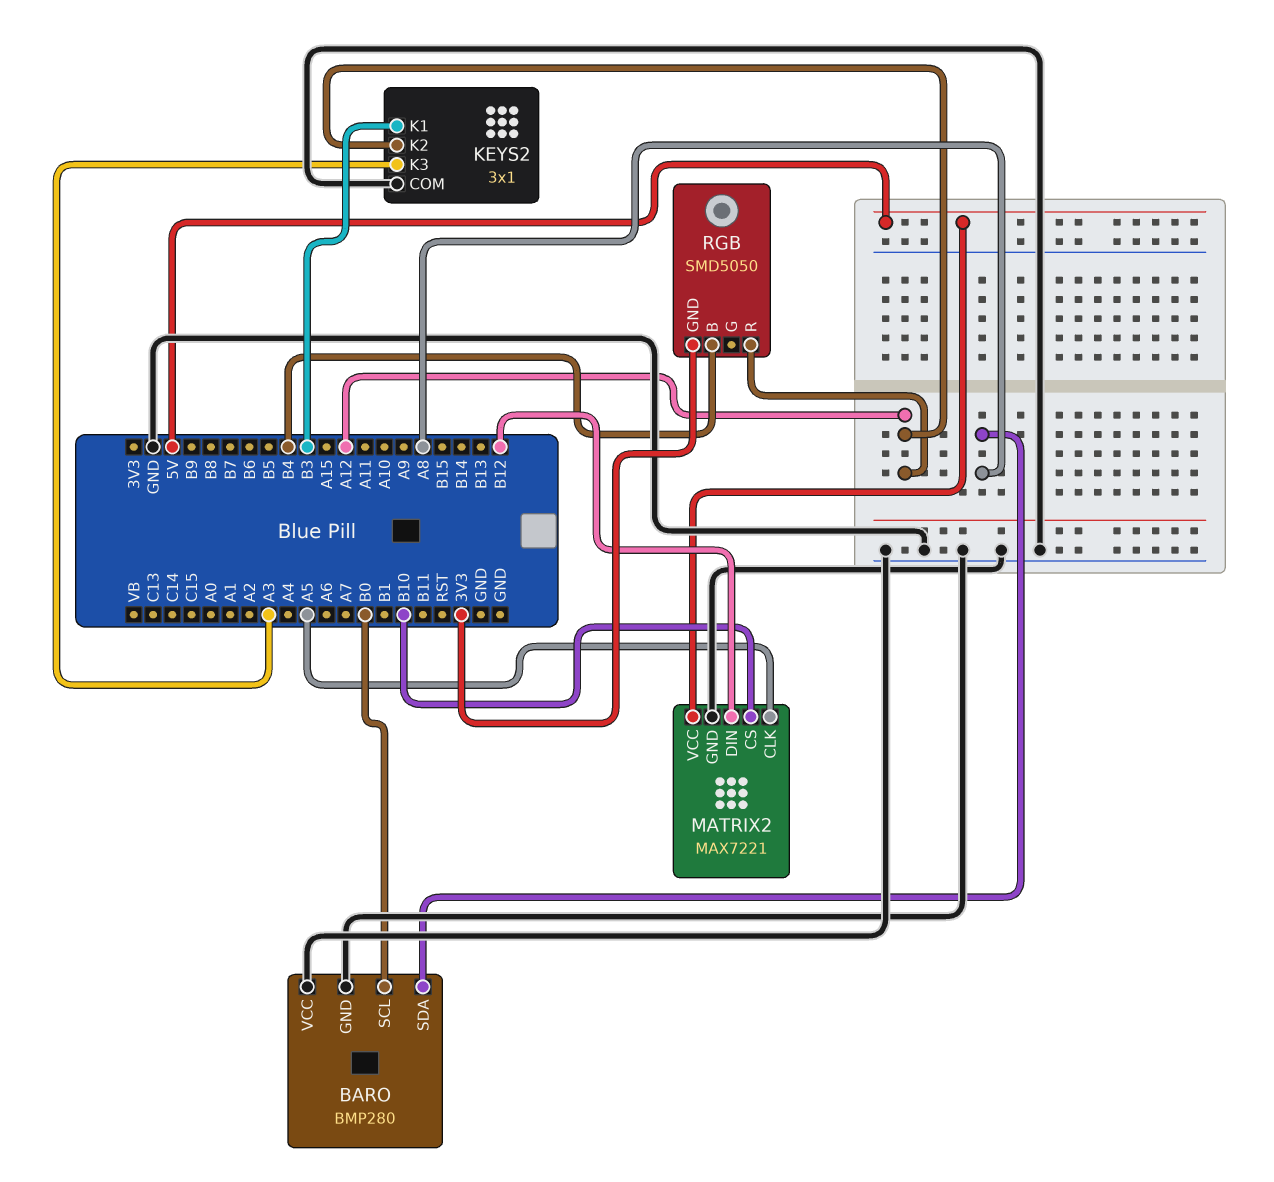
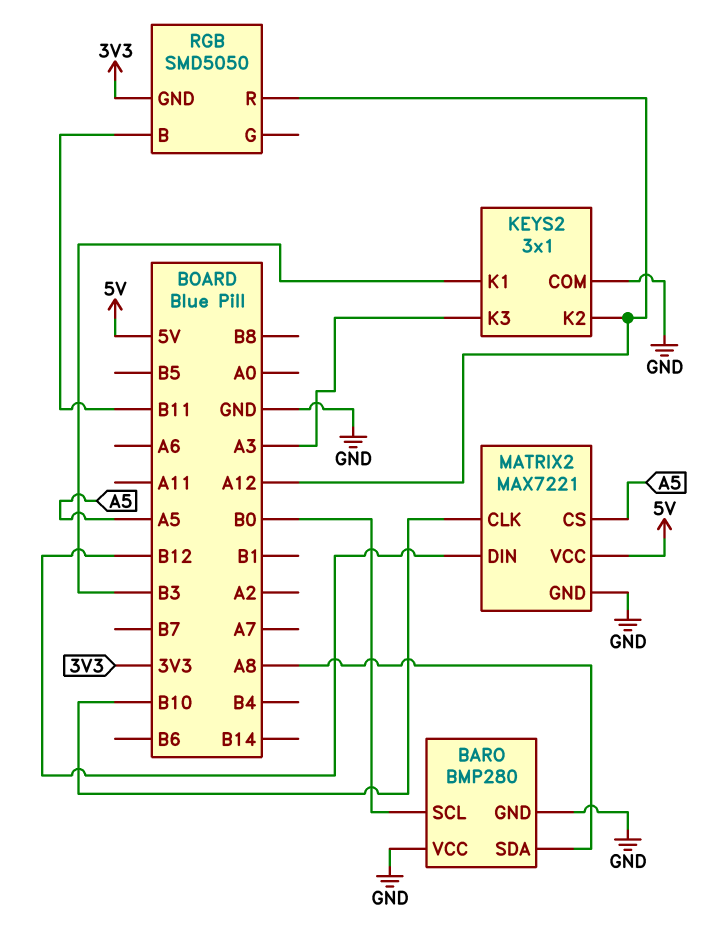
MATRIX2 pin CLK: A5 -> B10
MATRIX2 pin CS: B10 -> A5
RGB pin B: B4 -> B11

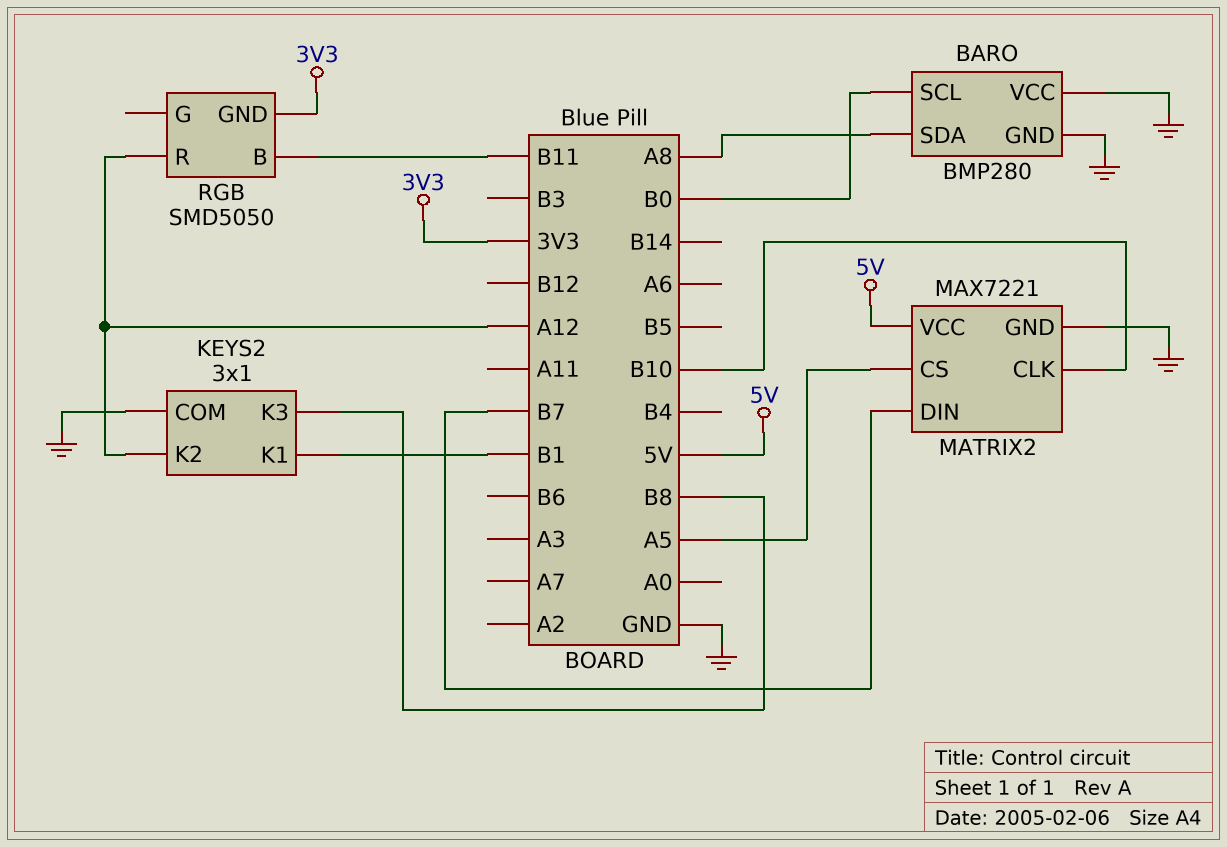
KEYS2 pin K1: B3 -> B1
KEYS2 pin K3: A3 -> B8
MATRIX2 pin DIN: B12 -> B7

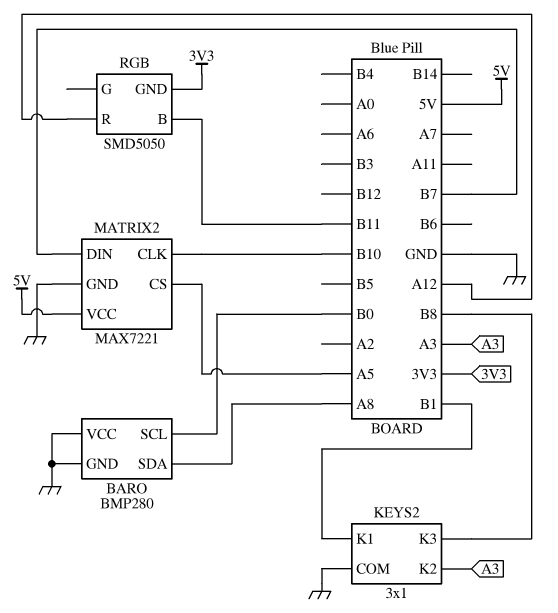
KEYS2 pin K2: A12 -> A3

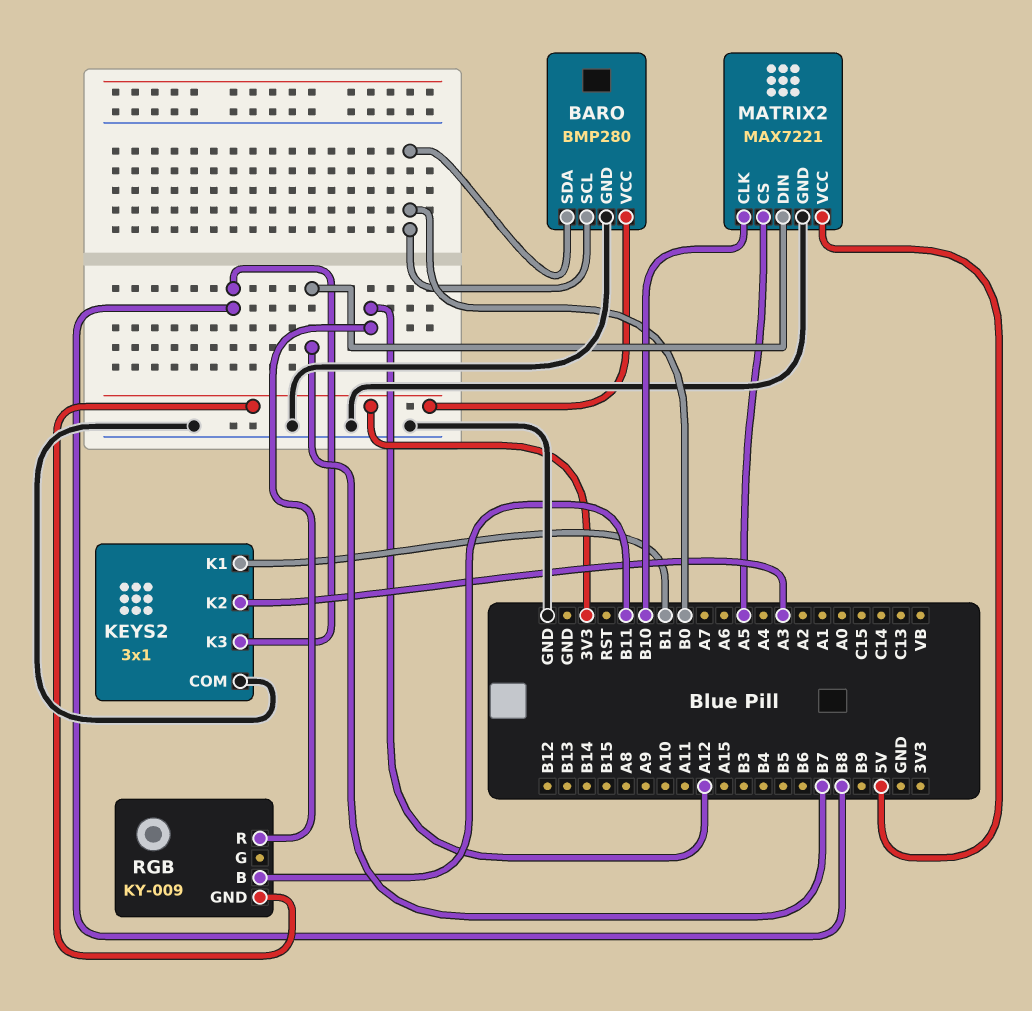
BARO pin SDA: A8 -> B0
BARO pin VCC: GND -> 3V3
RGB: SMD5050 -> KY-009

